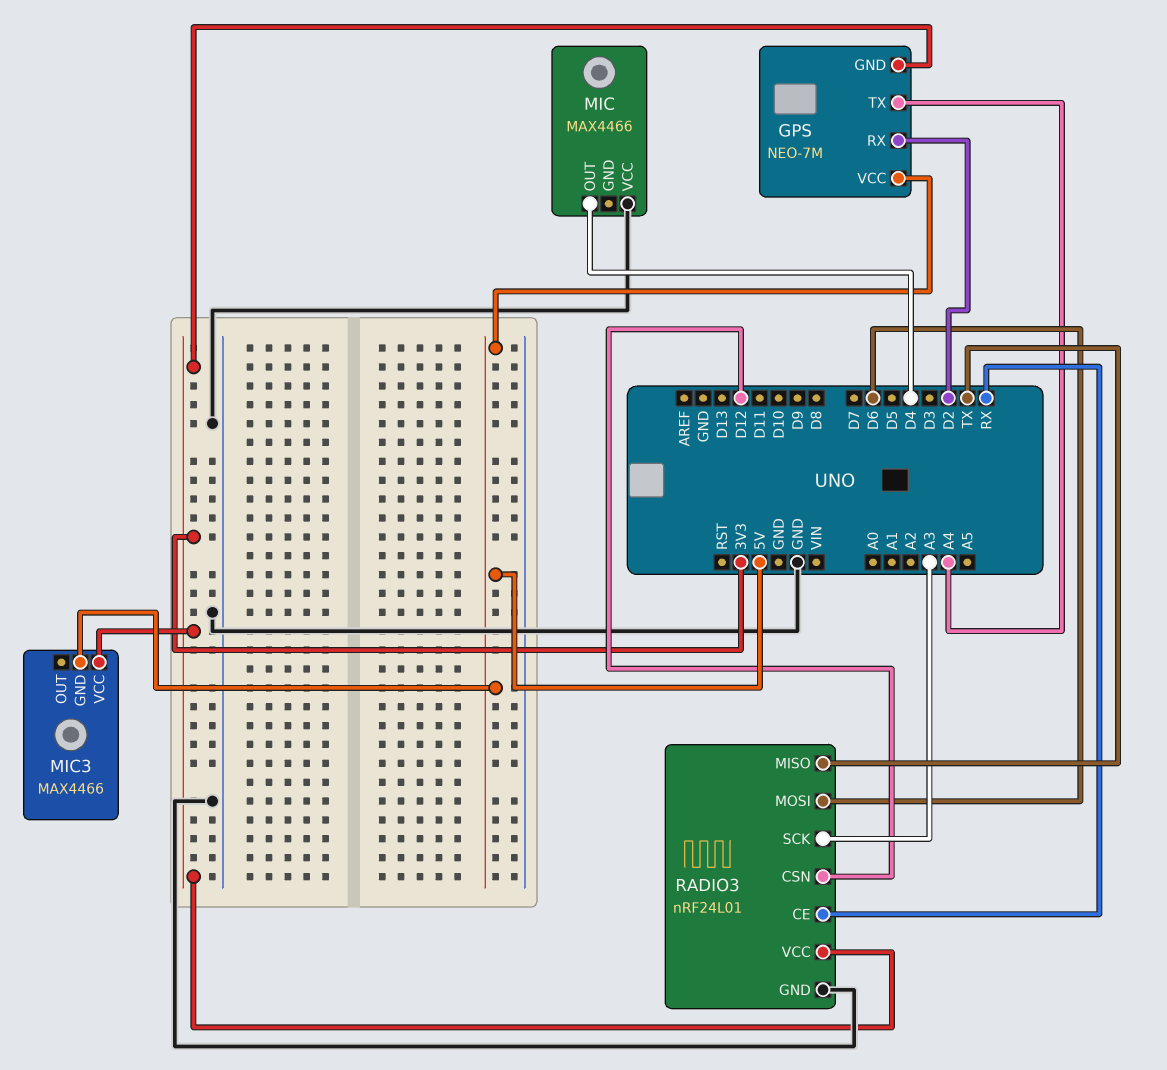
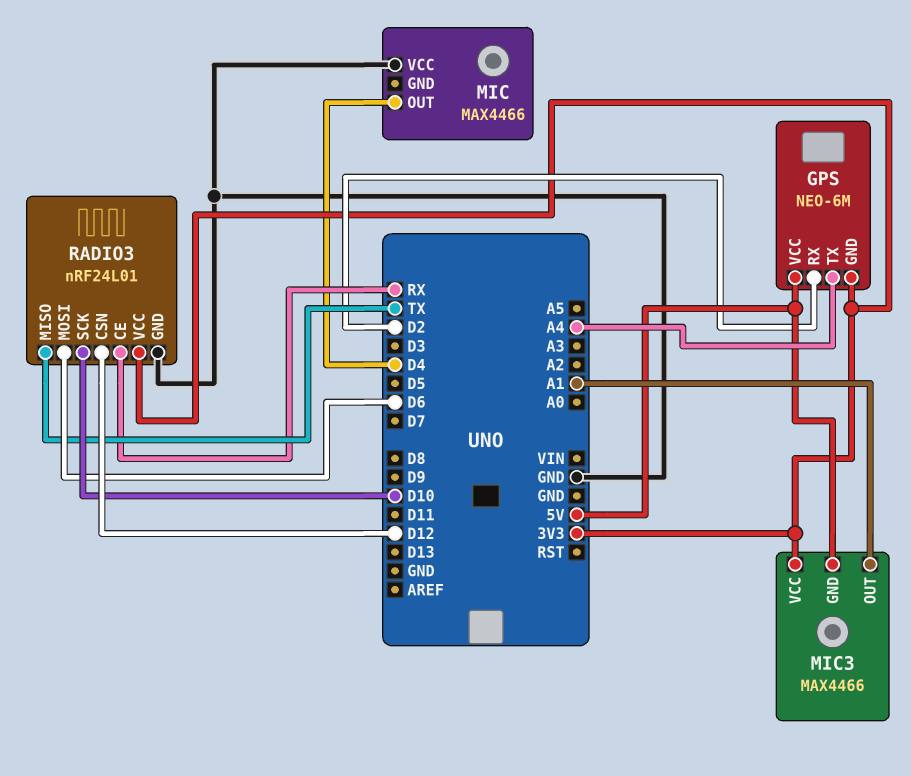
GPS: NEO-7M -> NEO-6M
MIC3 pin OUT: none -> A1
RADIO3 pin SCK: A3 -> D10

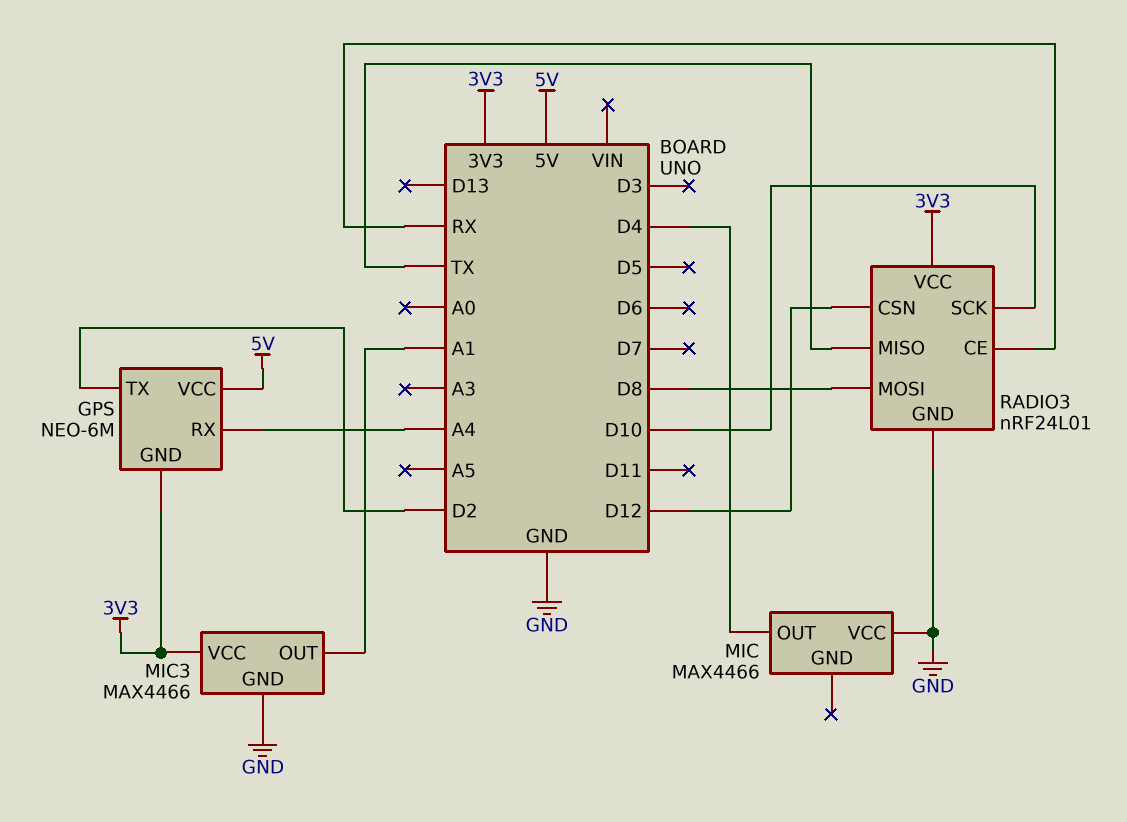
GPS pin RX: D2 -> A4
GPS pin TX: A4 -> D2
MIC3 pin GND: 5V -> GND
RADIO3 pin MOSI: D6 -> D8

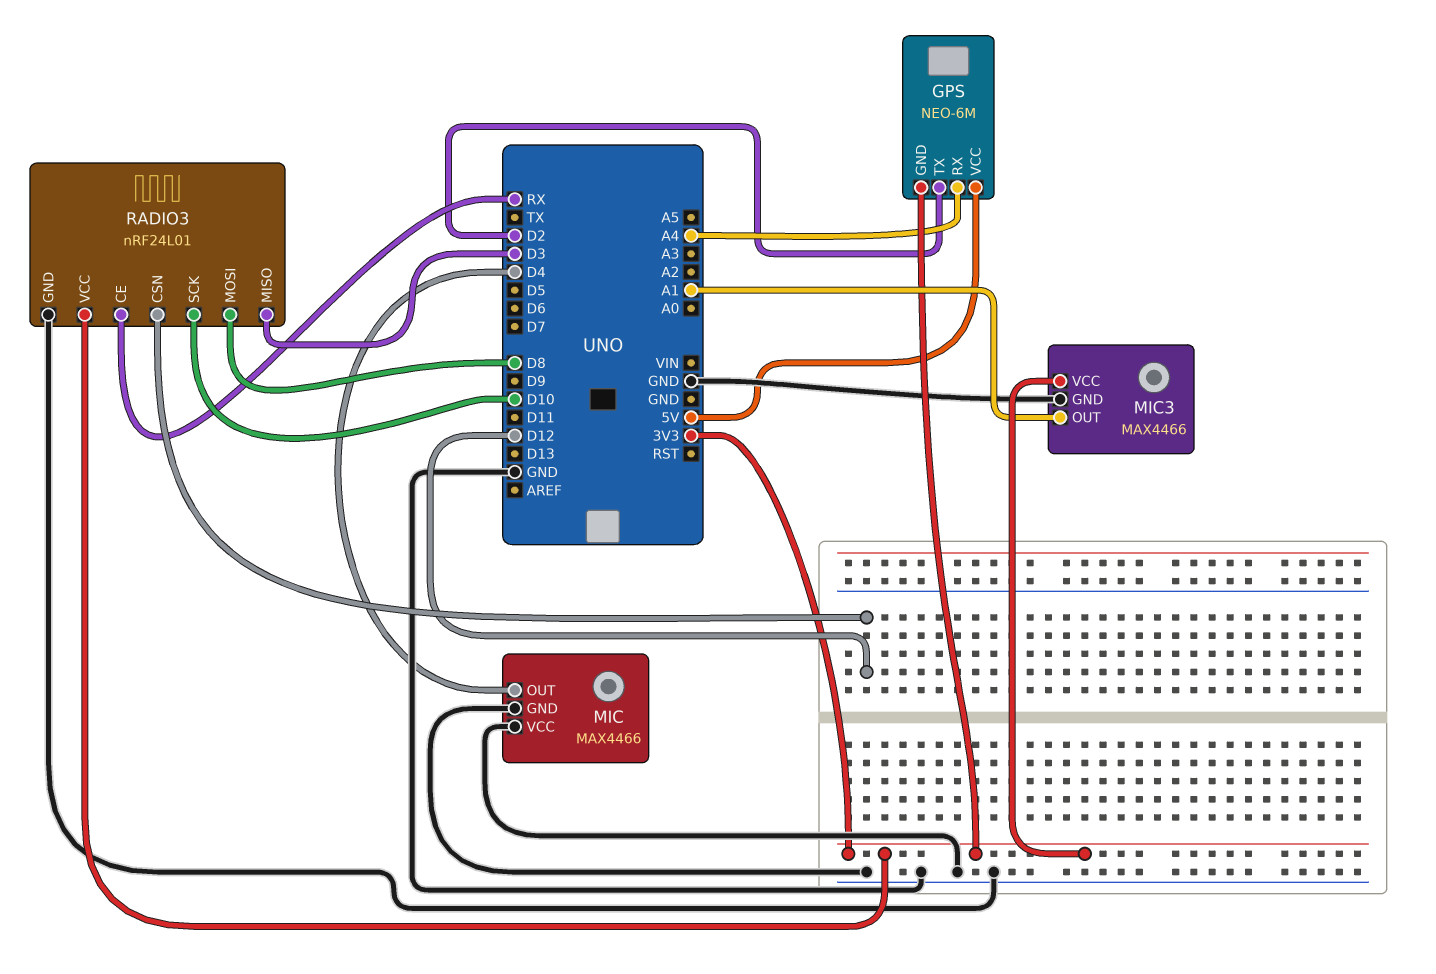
MIC pin GND: none -> GND
RADIO3 pin MISO: TX -> D3

